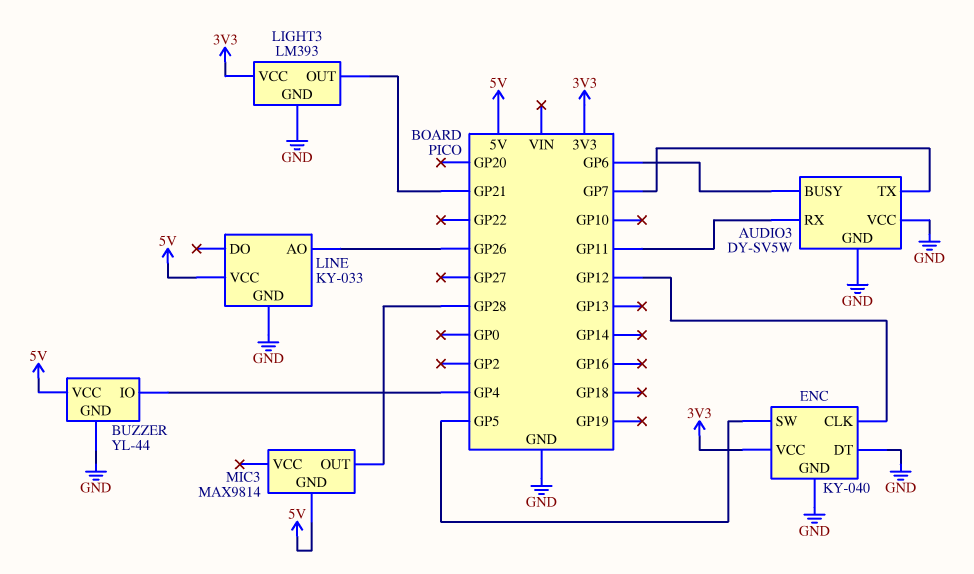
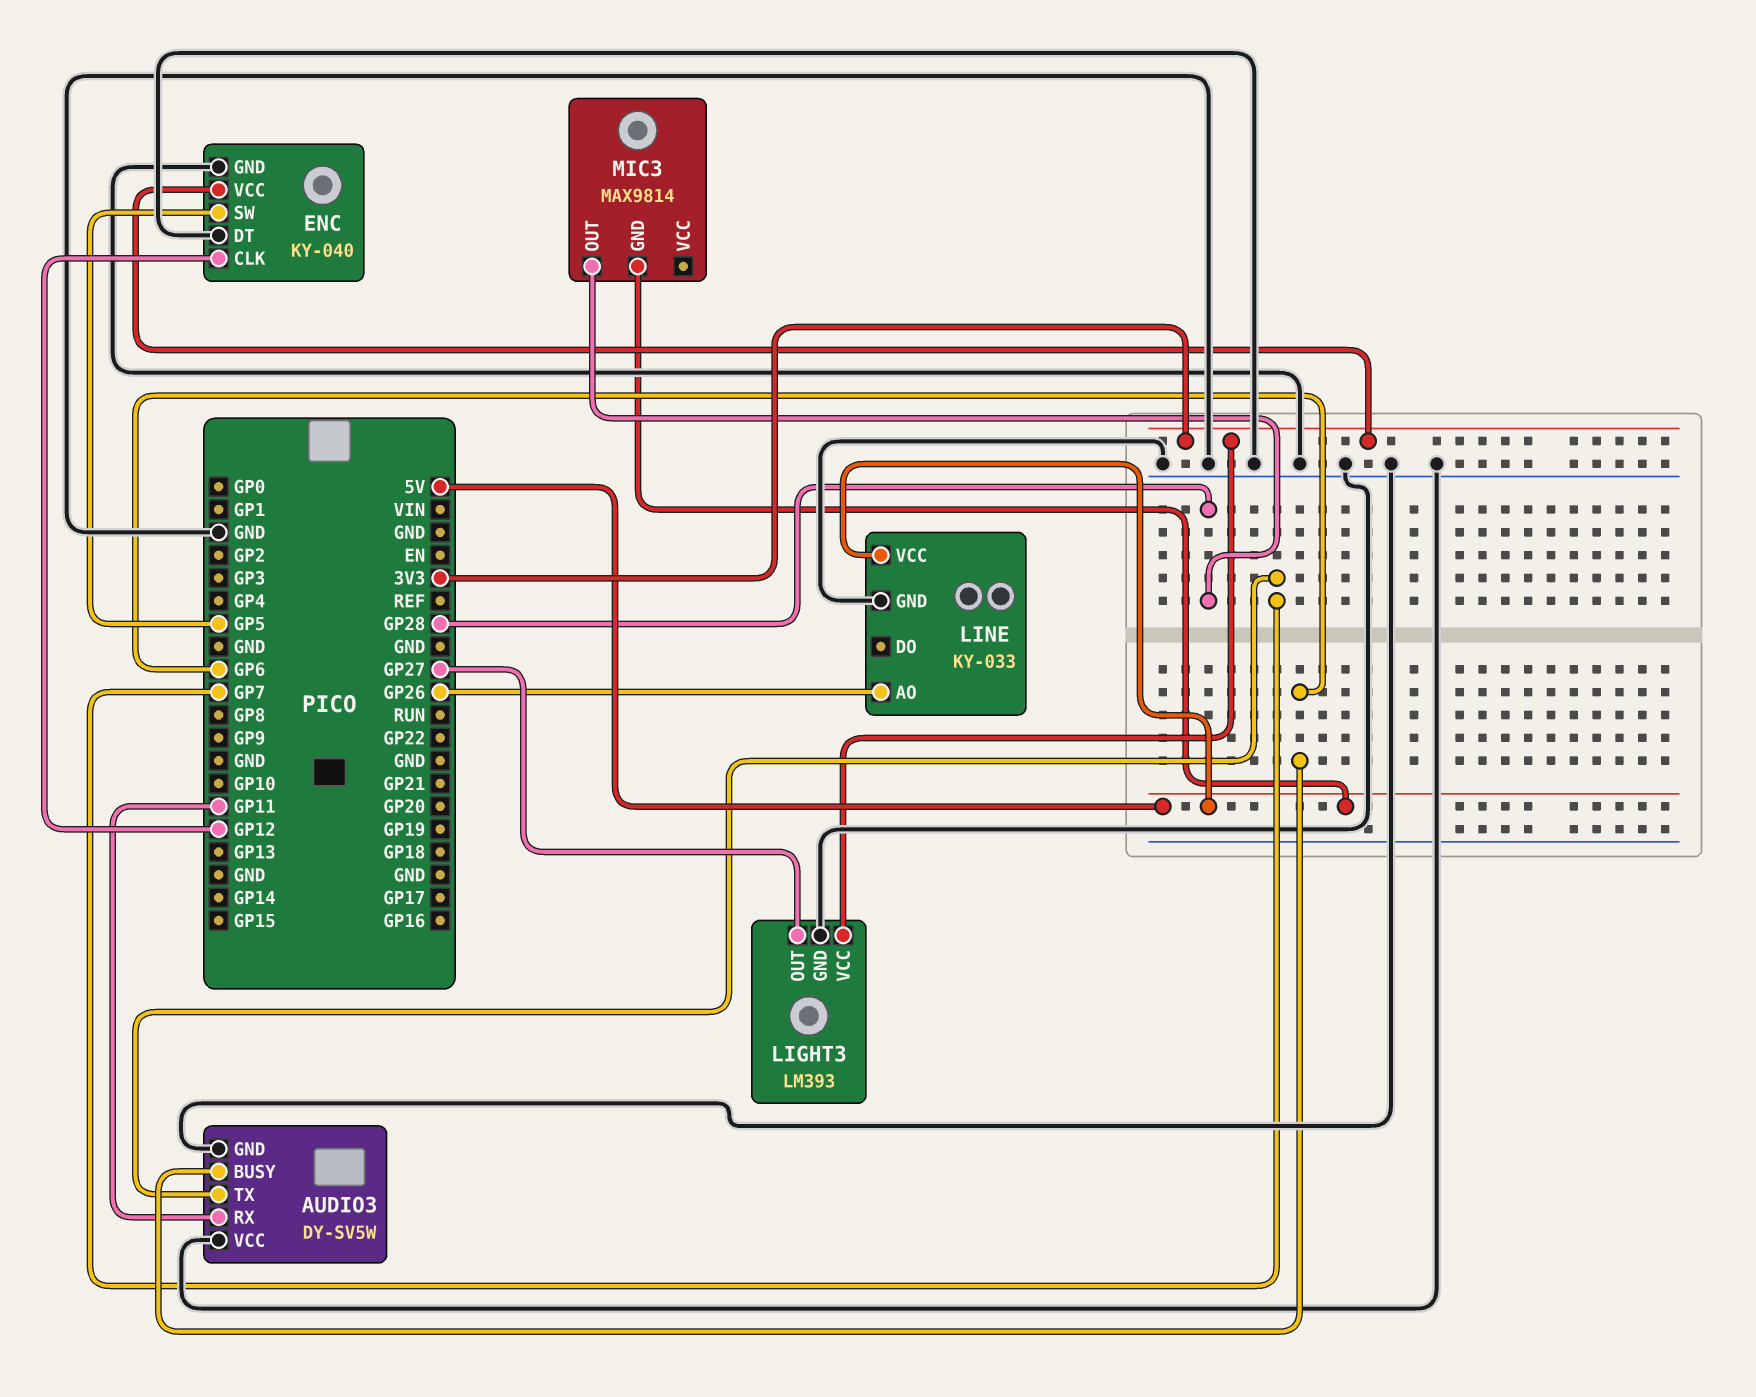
BUZZER: YL-44 -> none
BUZZER pin GND: GND -> none
BUZZER pin IO: GP4 -> none
BUZZER pin VCC: 5V -> none
LIGHT3 pin OUT: GP21 -> GP27

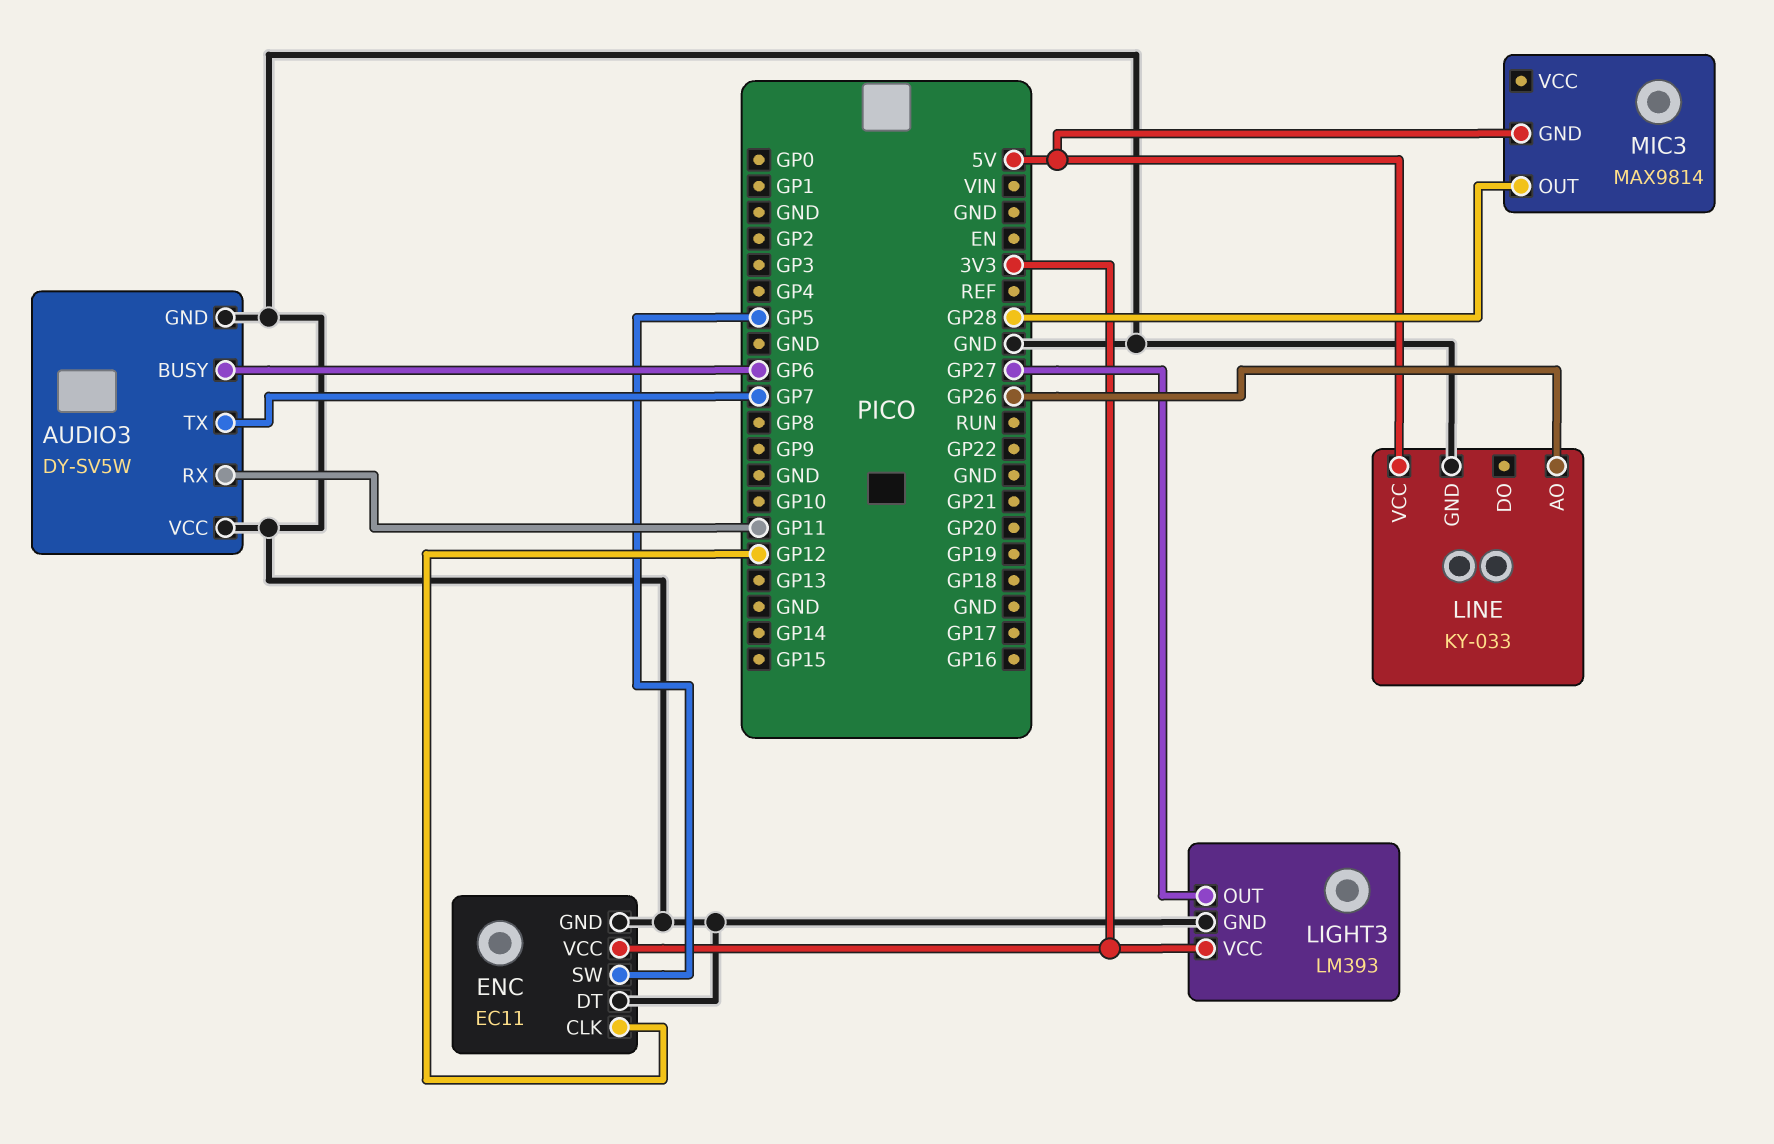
ENC: KY-040 -> EC11

